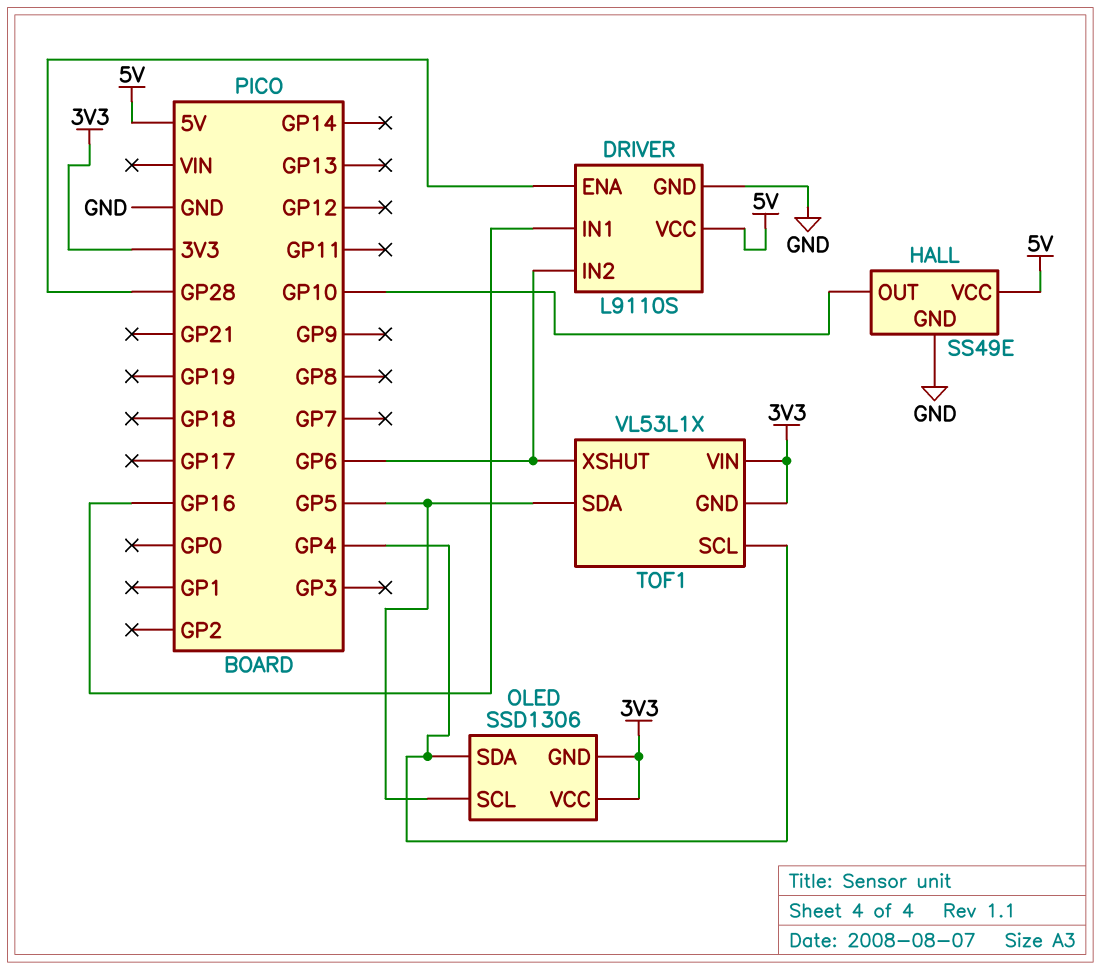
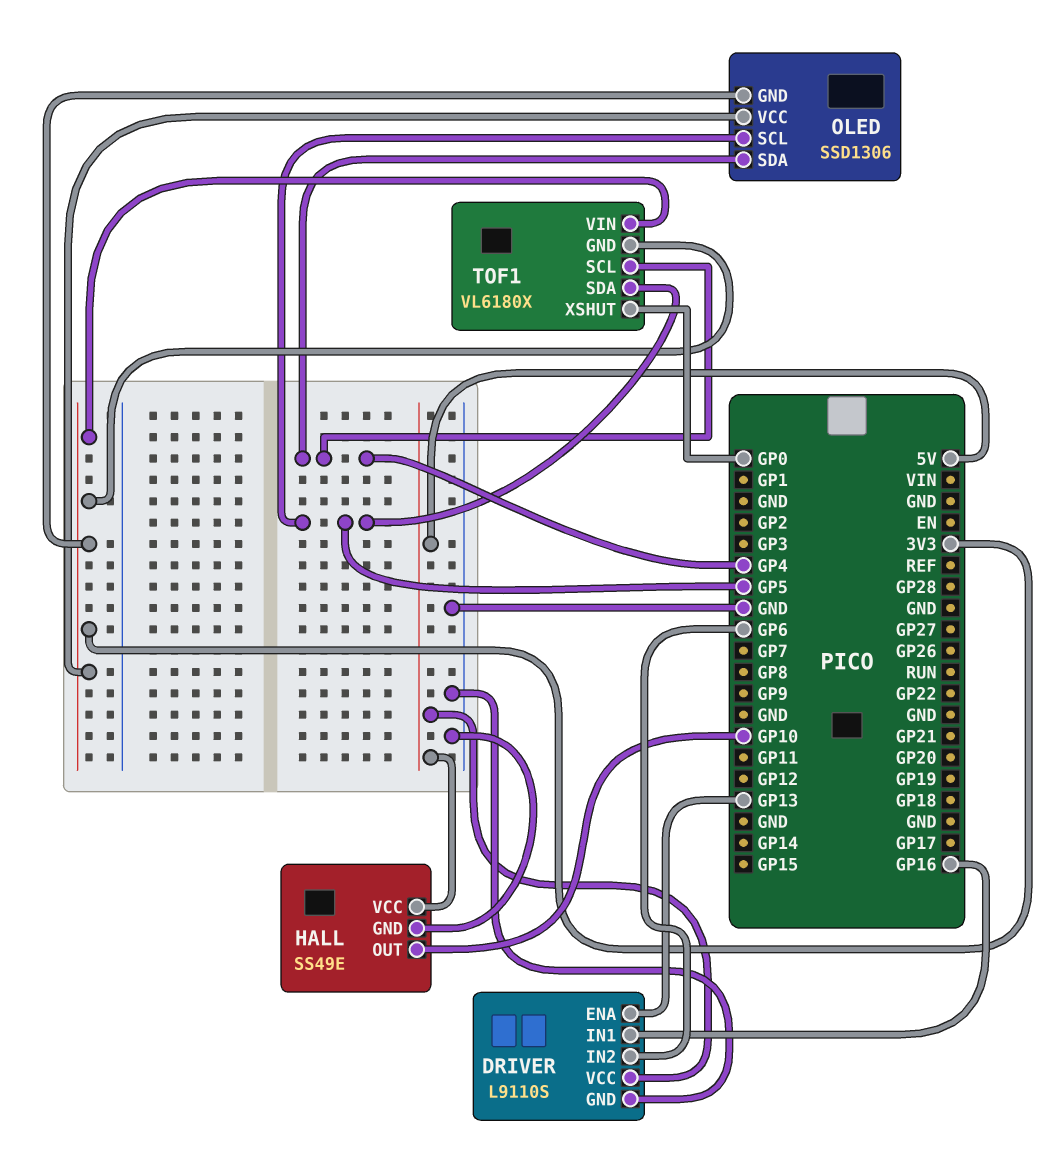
DRIVER pin ENA: GP28 -> GP13
TOF1: VL53L1X -> VL6180X
TOF1 pin XSHUT: GP6 -> GP0

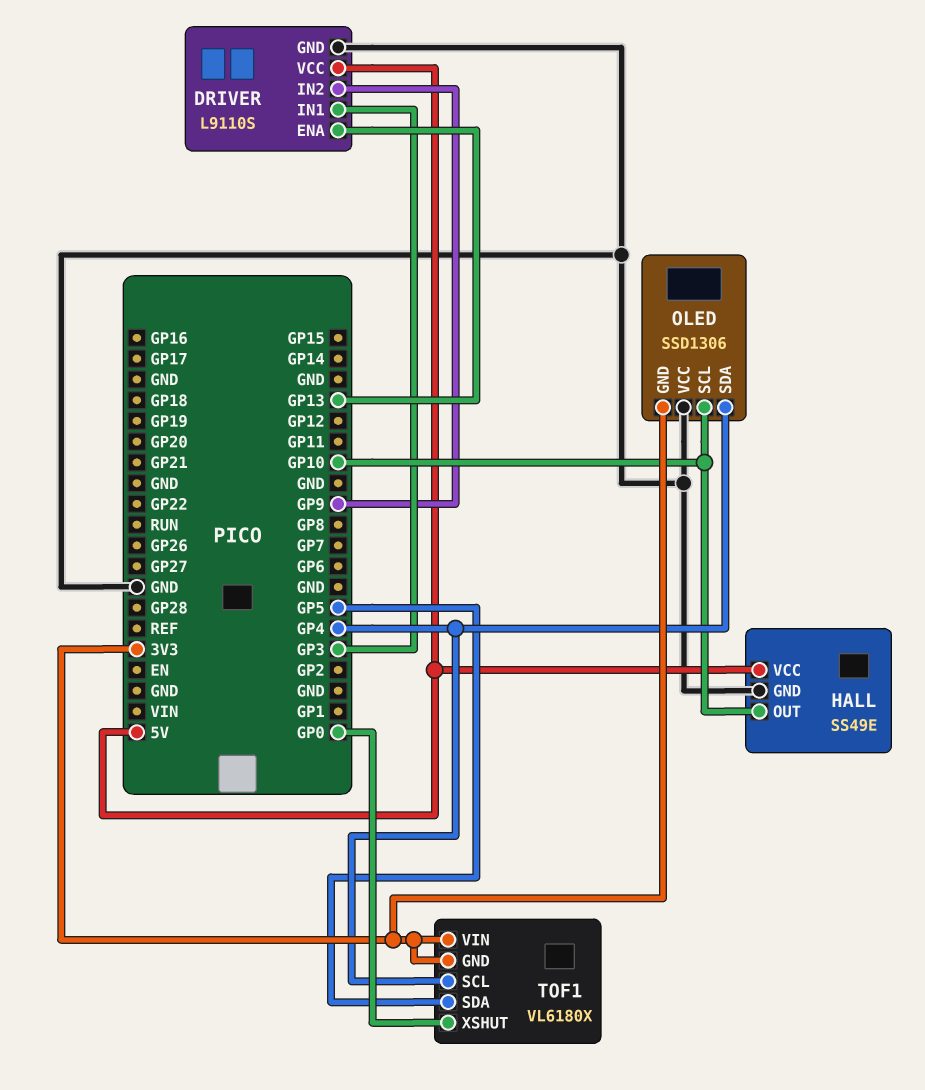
DRIVER pin IN1: GP16 -> GP3
DRIVER pin IN2: GP6 -> GP9
OLED pin SCL: GP5 -> GP10
OLED pin VCC: 3V3 -> GND

